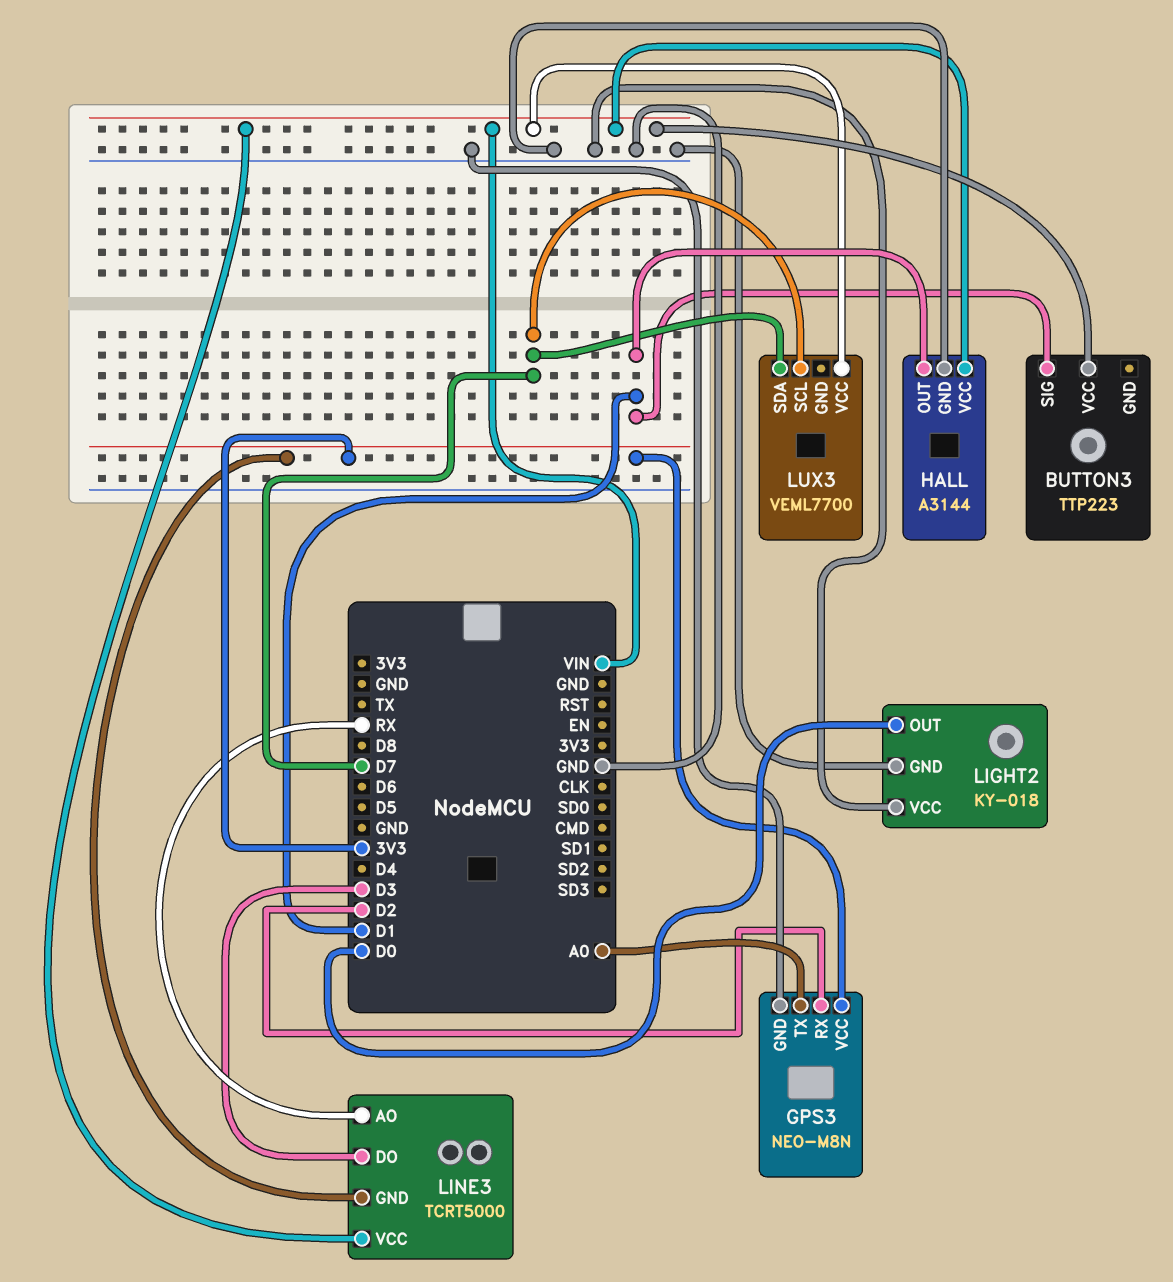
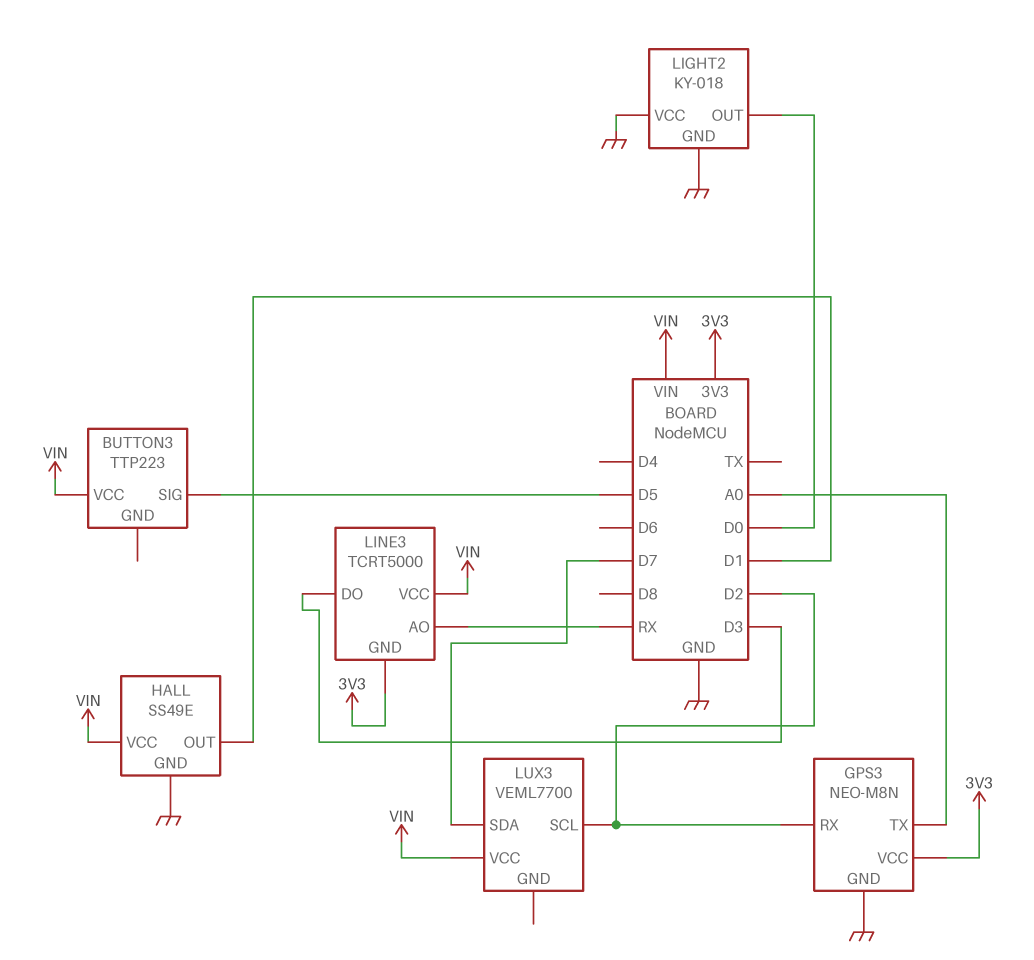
BUTTON3 pin SIG: D1 -> D5
HALL: A3144 -> SS49E
LUX3 pin SCL: D7 -> D2

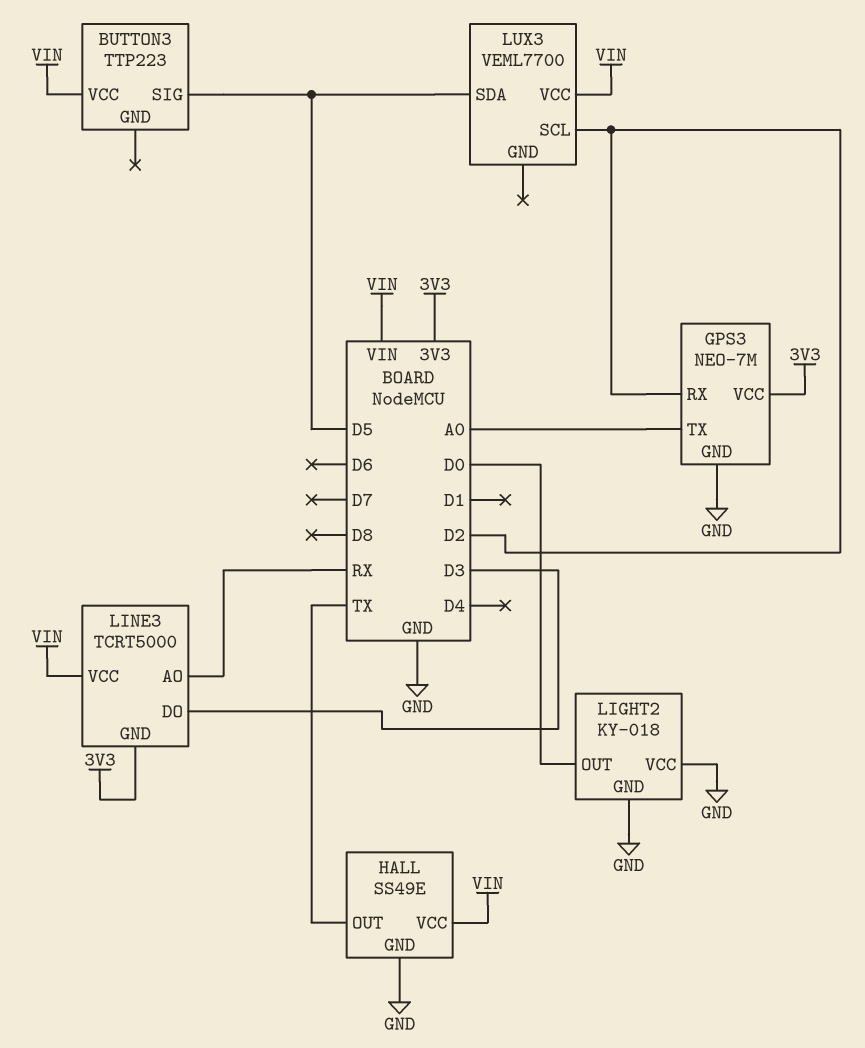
GPS3: NEO-M8N -> NEO-7M
HALL pin OUT: D1 -> TX
LUX3 pin SDA: D7 -> D5

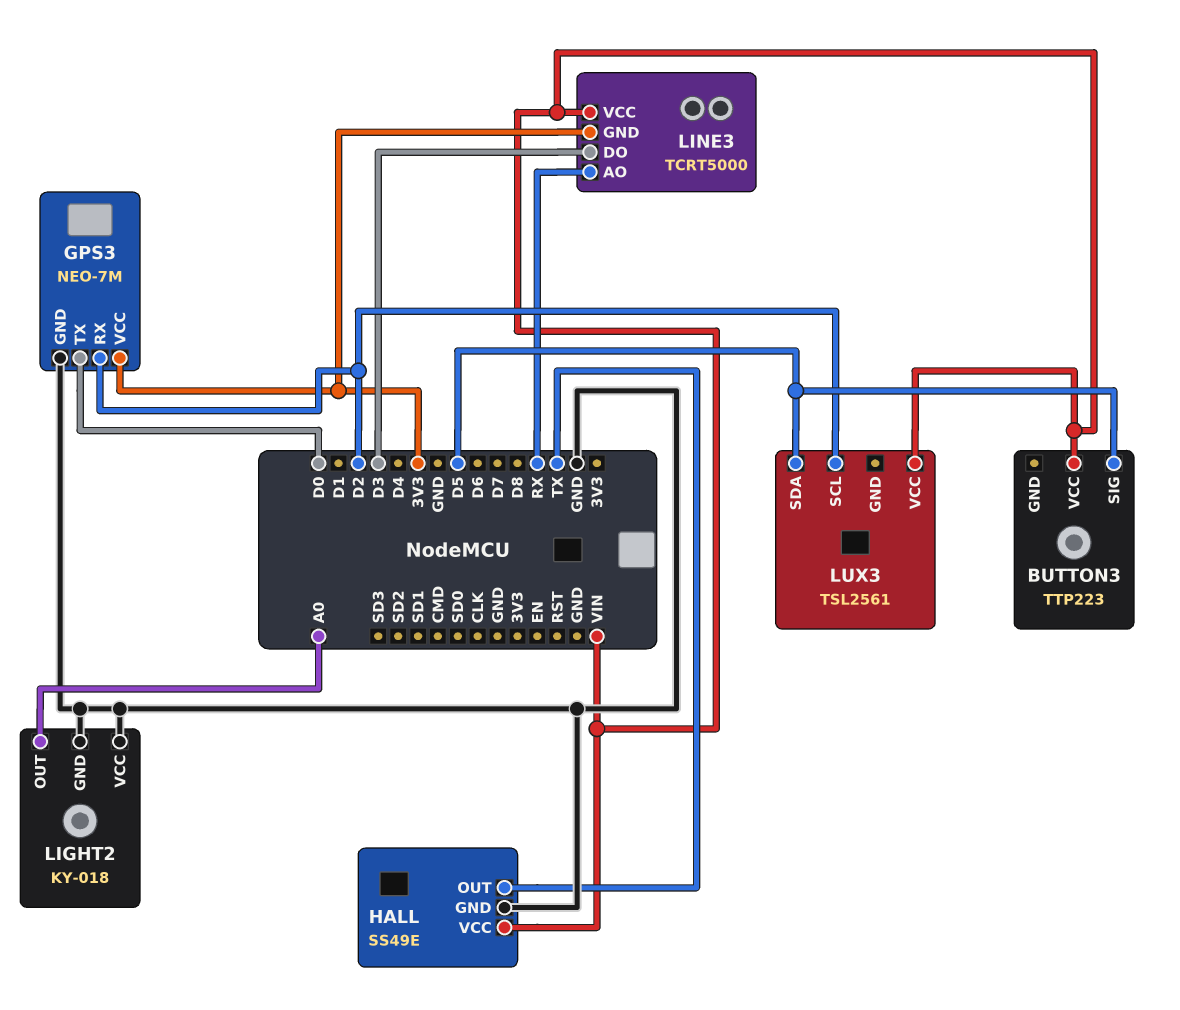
GPS3 pin TX: A0 -> D0
LIGHT2 pin OUT: D0 -> A0
LUX3: VEML7700 -> TSL2561

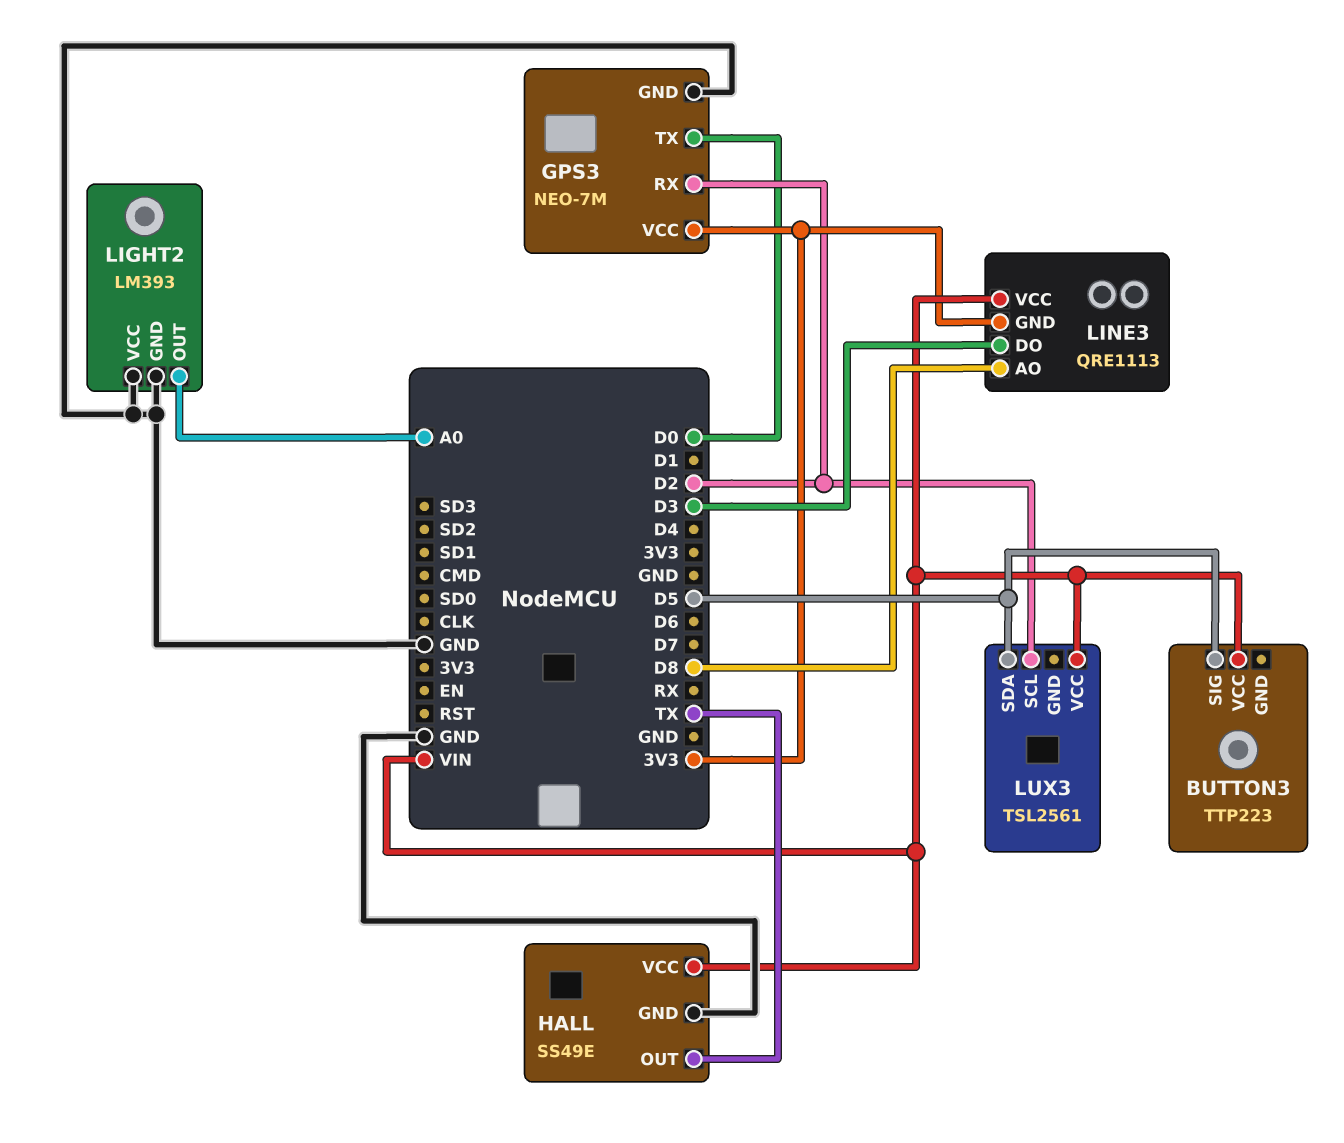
LIGHT2: KY-018 -> LM393
LINE3: TCRT5000 -> QRE1113
LINE3 pin AO: RX -> D8

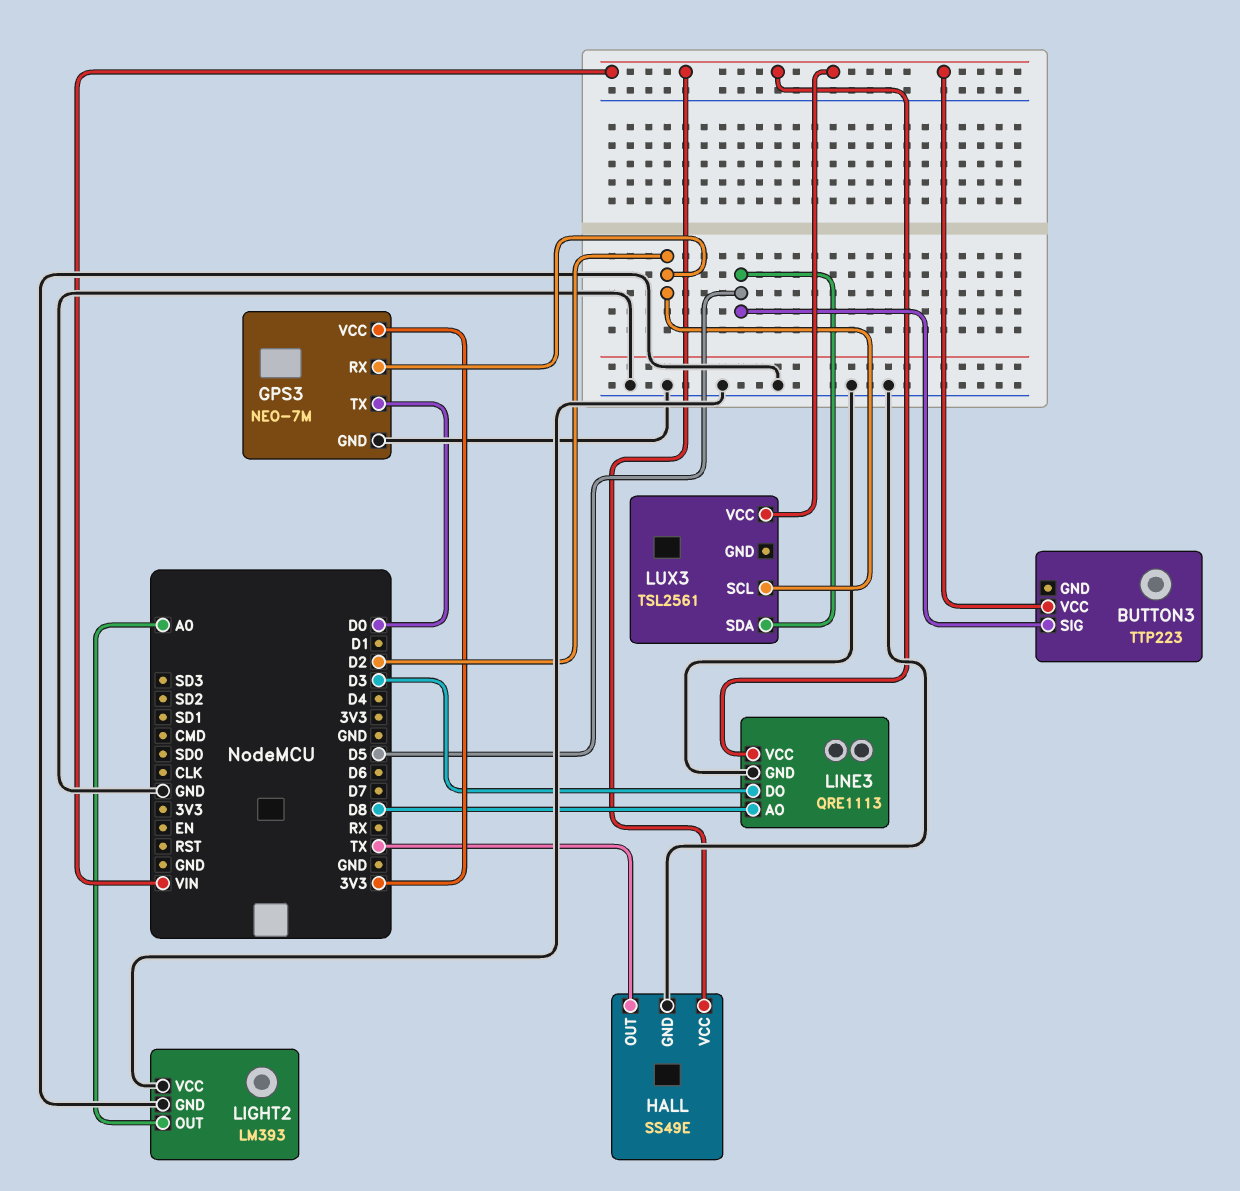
LINE3 pin GND: 3V3 -> GND

